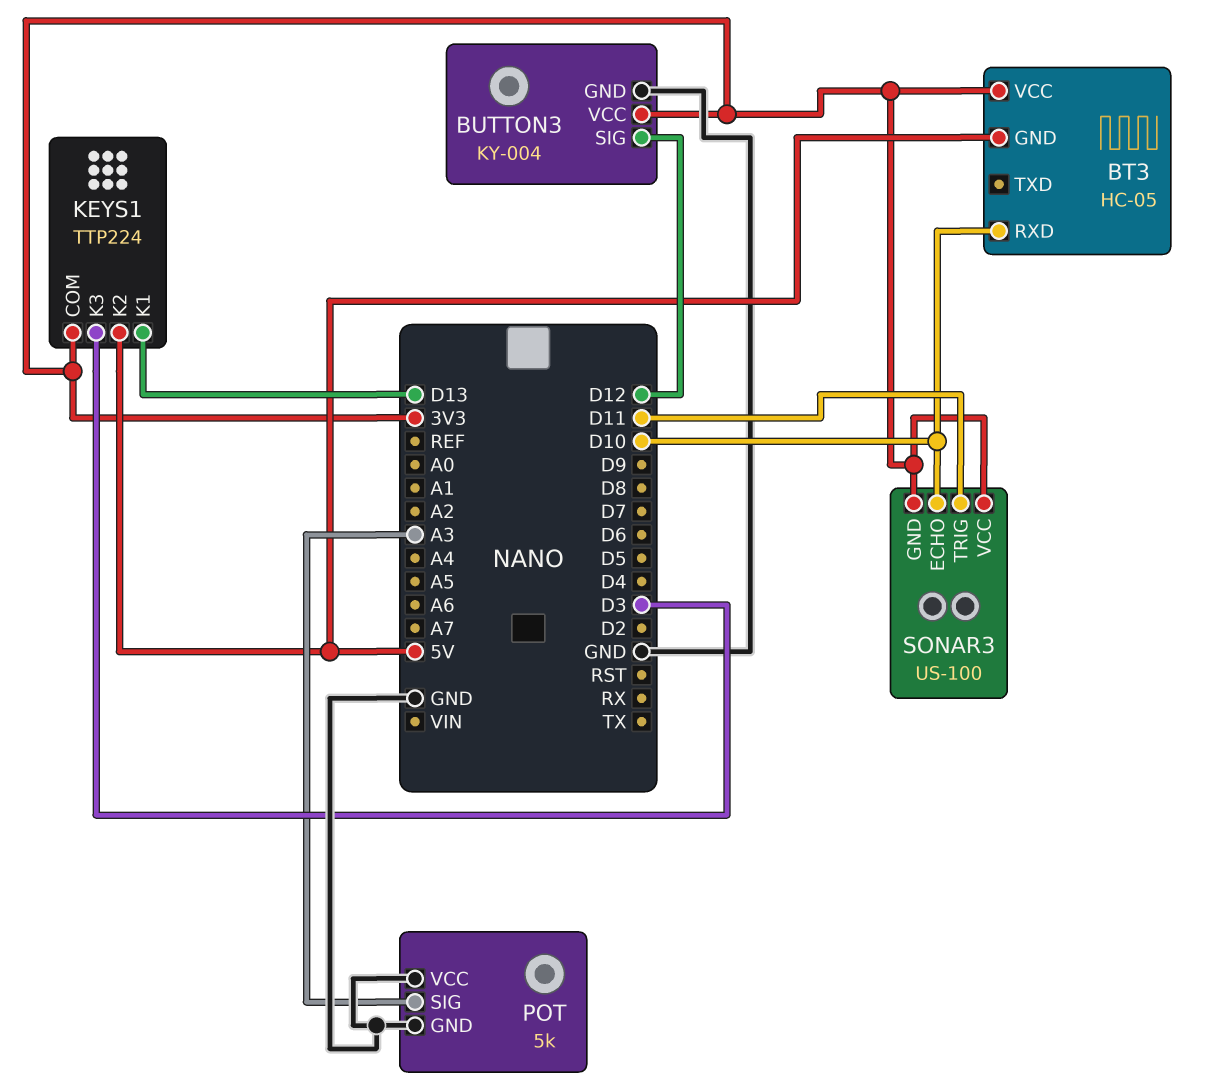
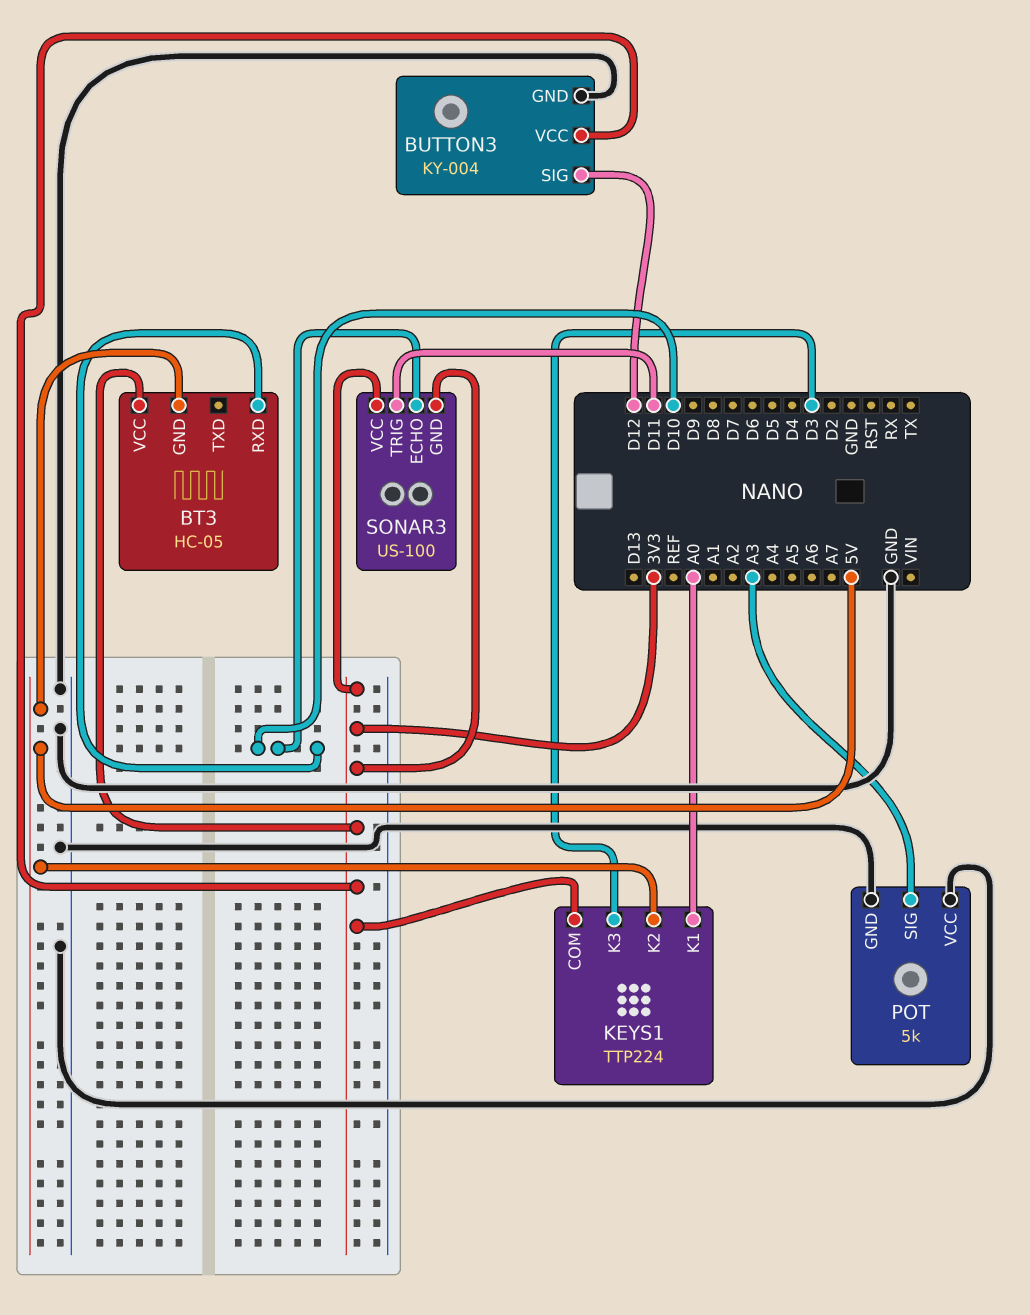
KEYS1 pin K1: D13 -> A0

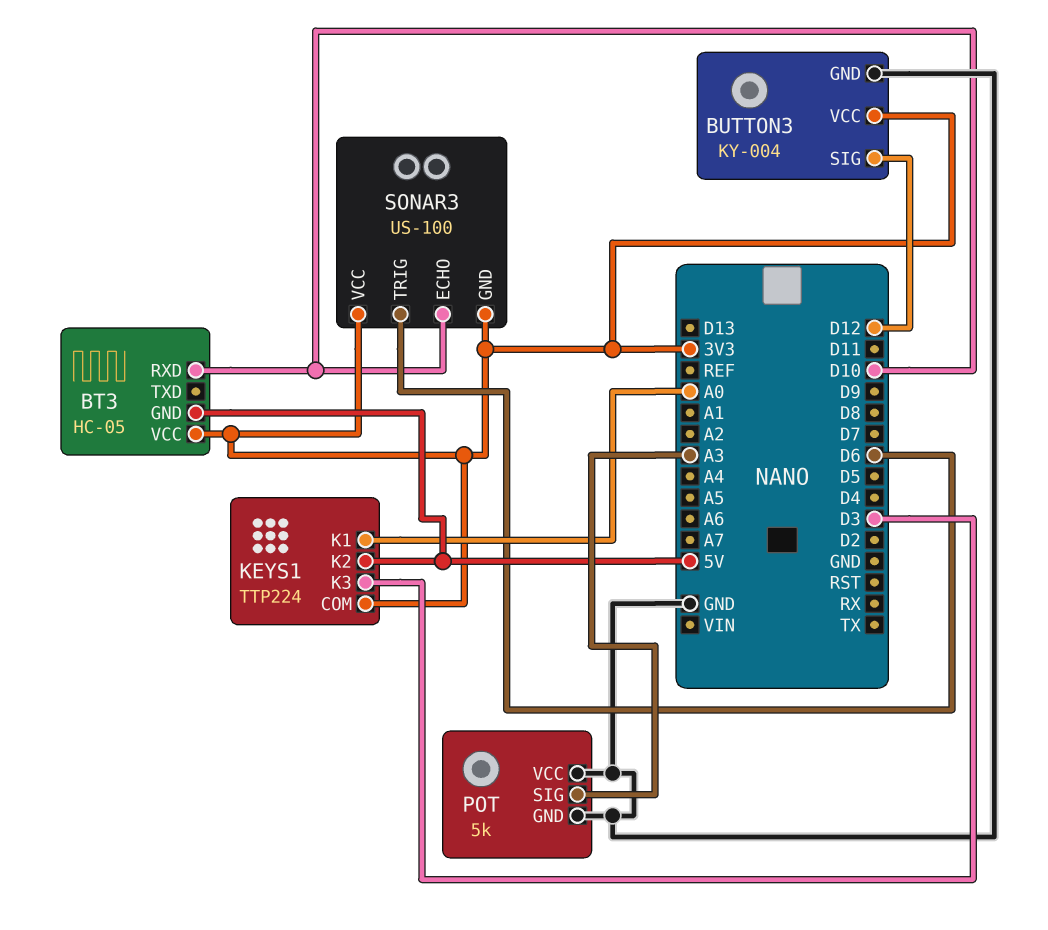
SONAR3 pin TRIG: D11 -> D6

